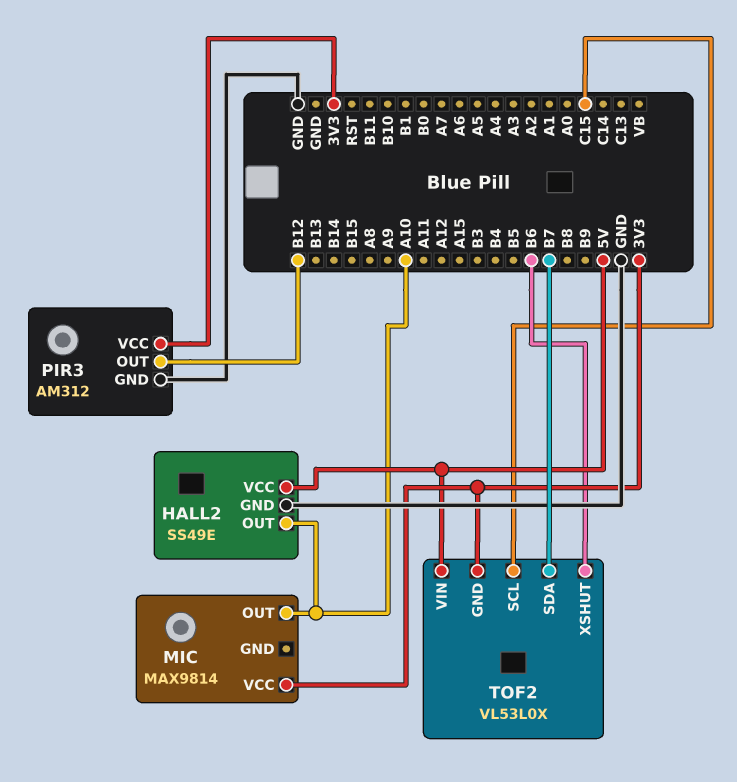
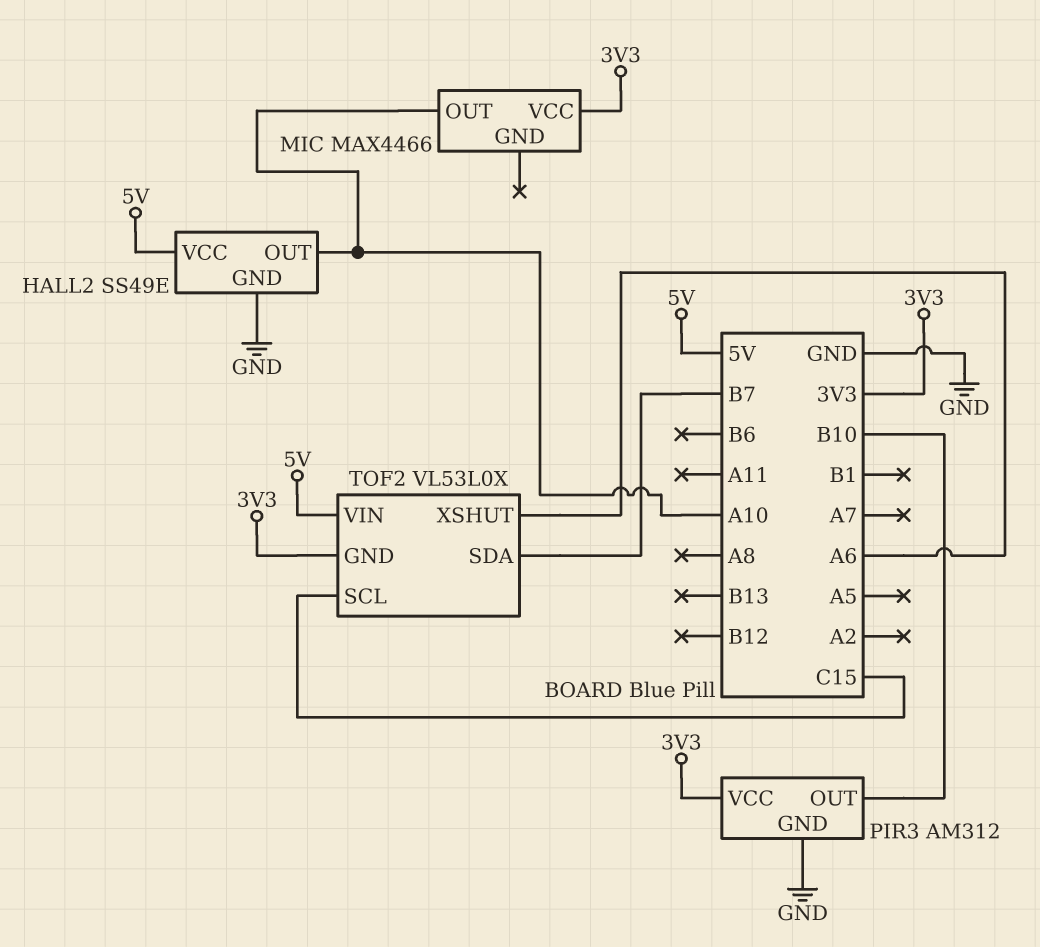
MIC: MAX9814 -> MAX4466
PIR3 pin OUT: B12 -> B10
TOF2 pin XSHUT: B6 -> A6

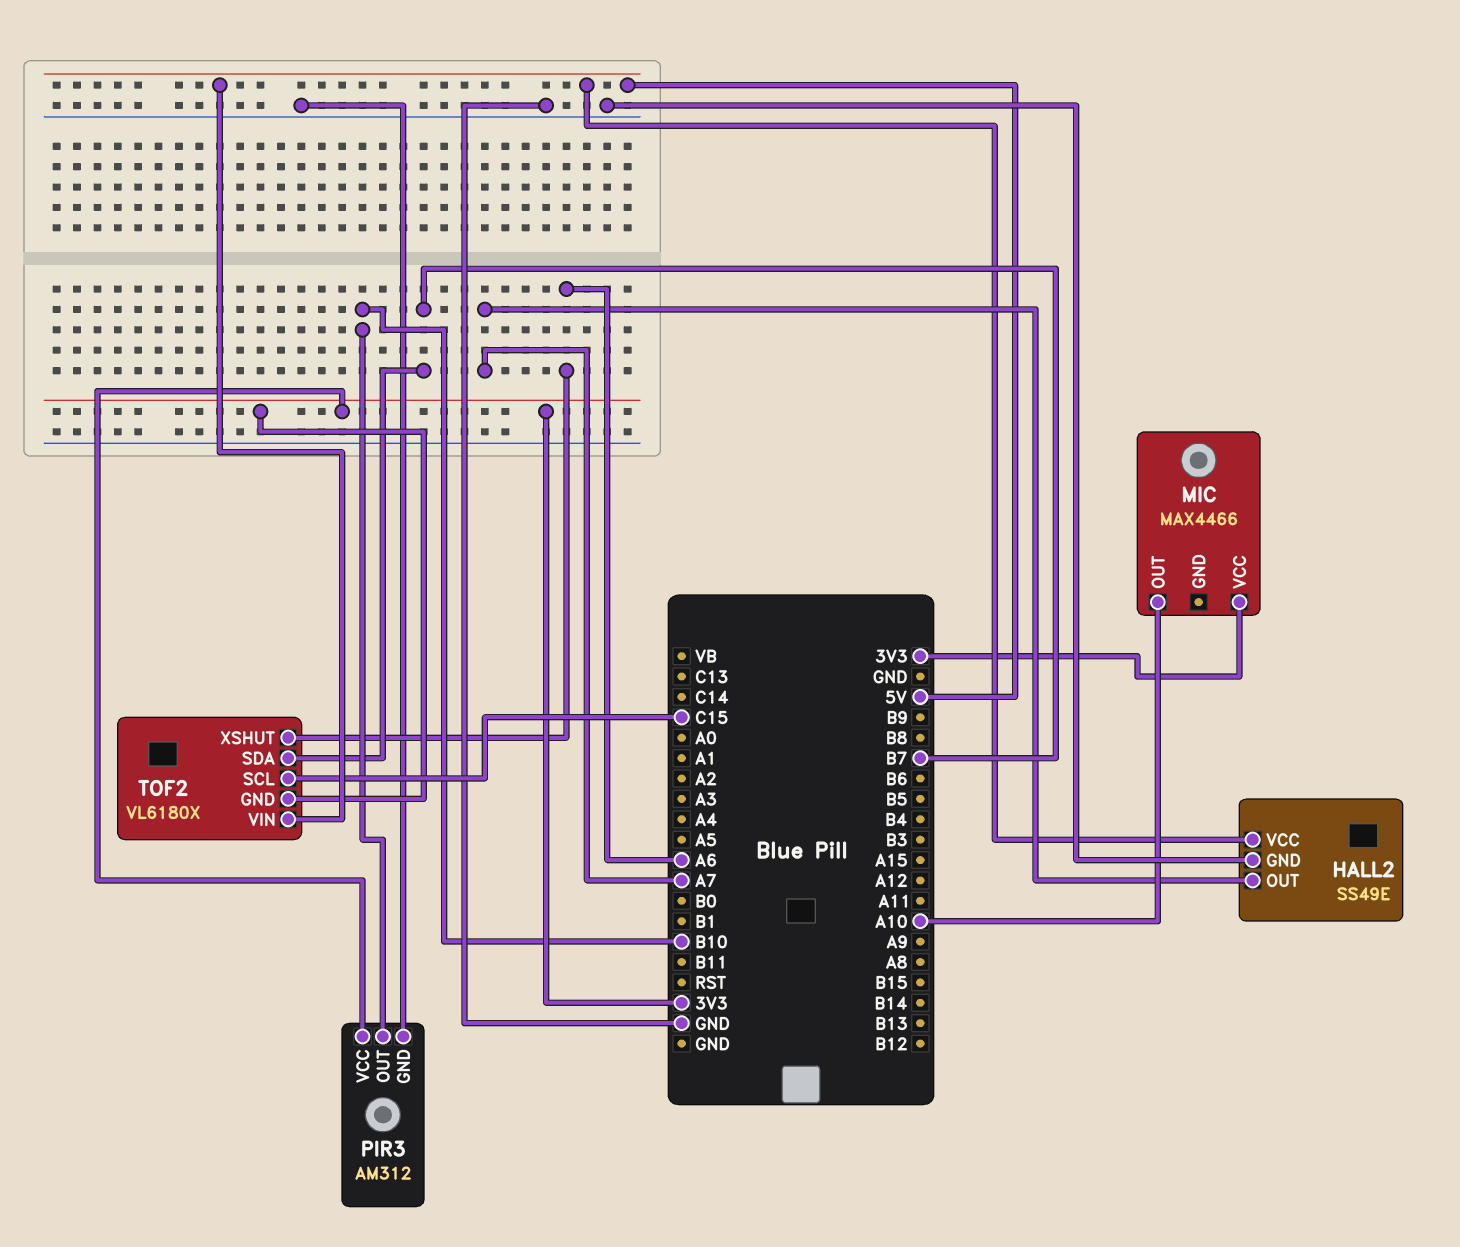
HALL2 pin OUT: A10 -> A7
TOF2: VL53L0X -> VL6180X

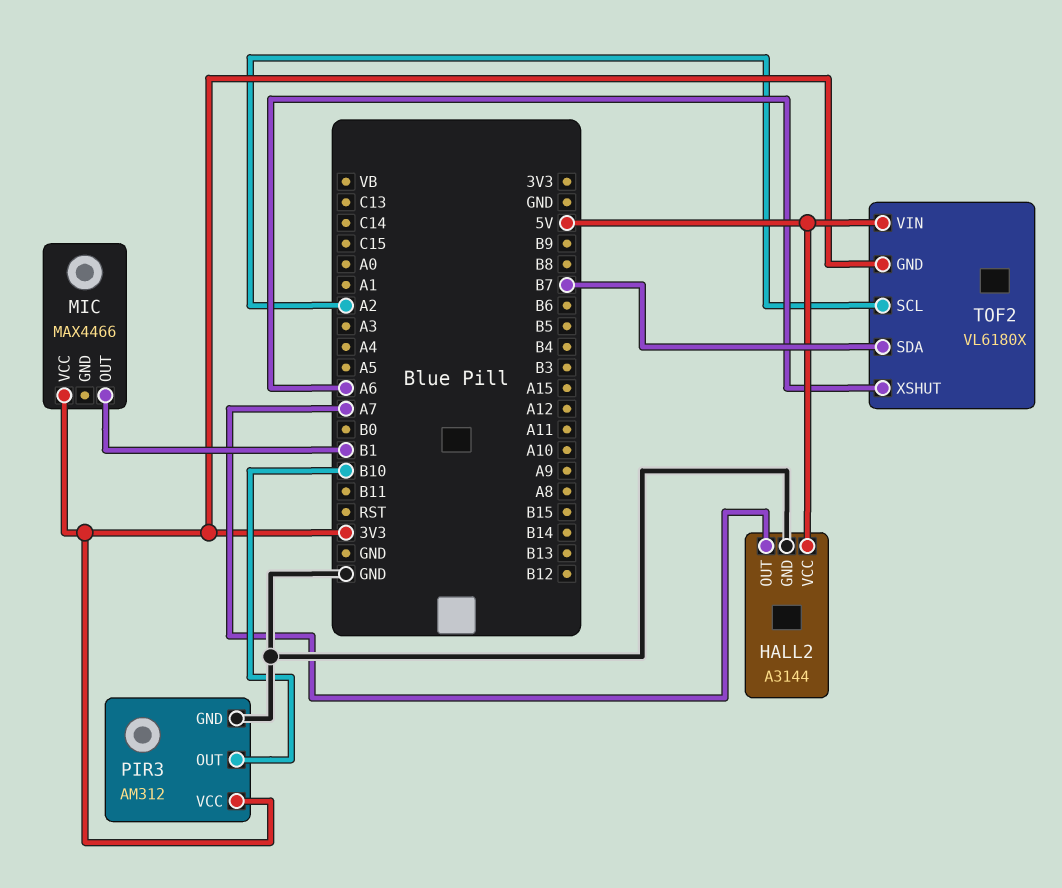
HALL2: SS49E -> A3144
MIC pin OUT: A10 -> B1
TOF2 pin SCL: C15 -> A2

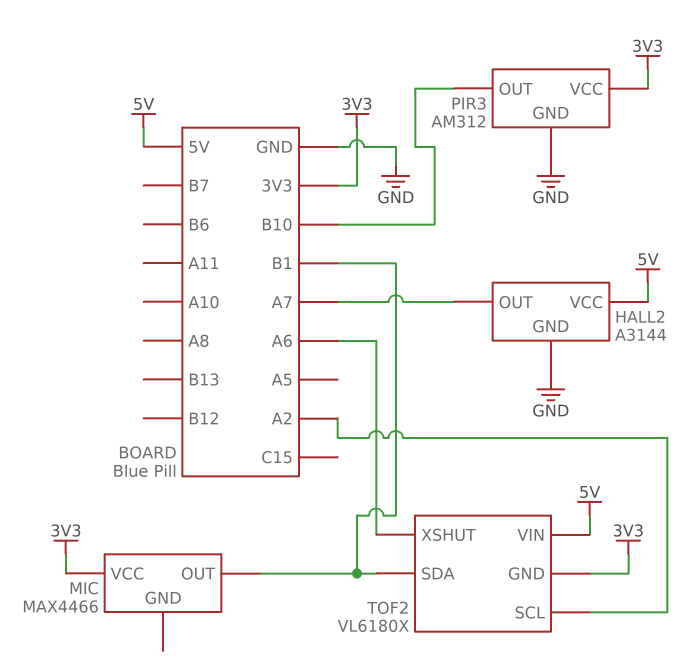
TOF2 pin SDA: B7 -> B1

